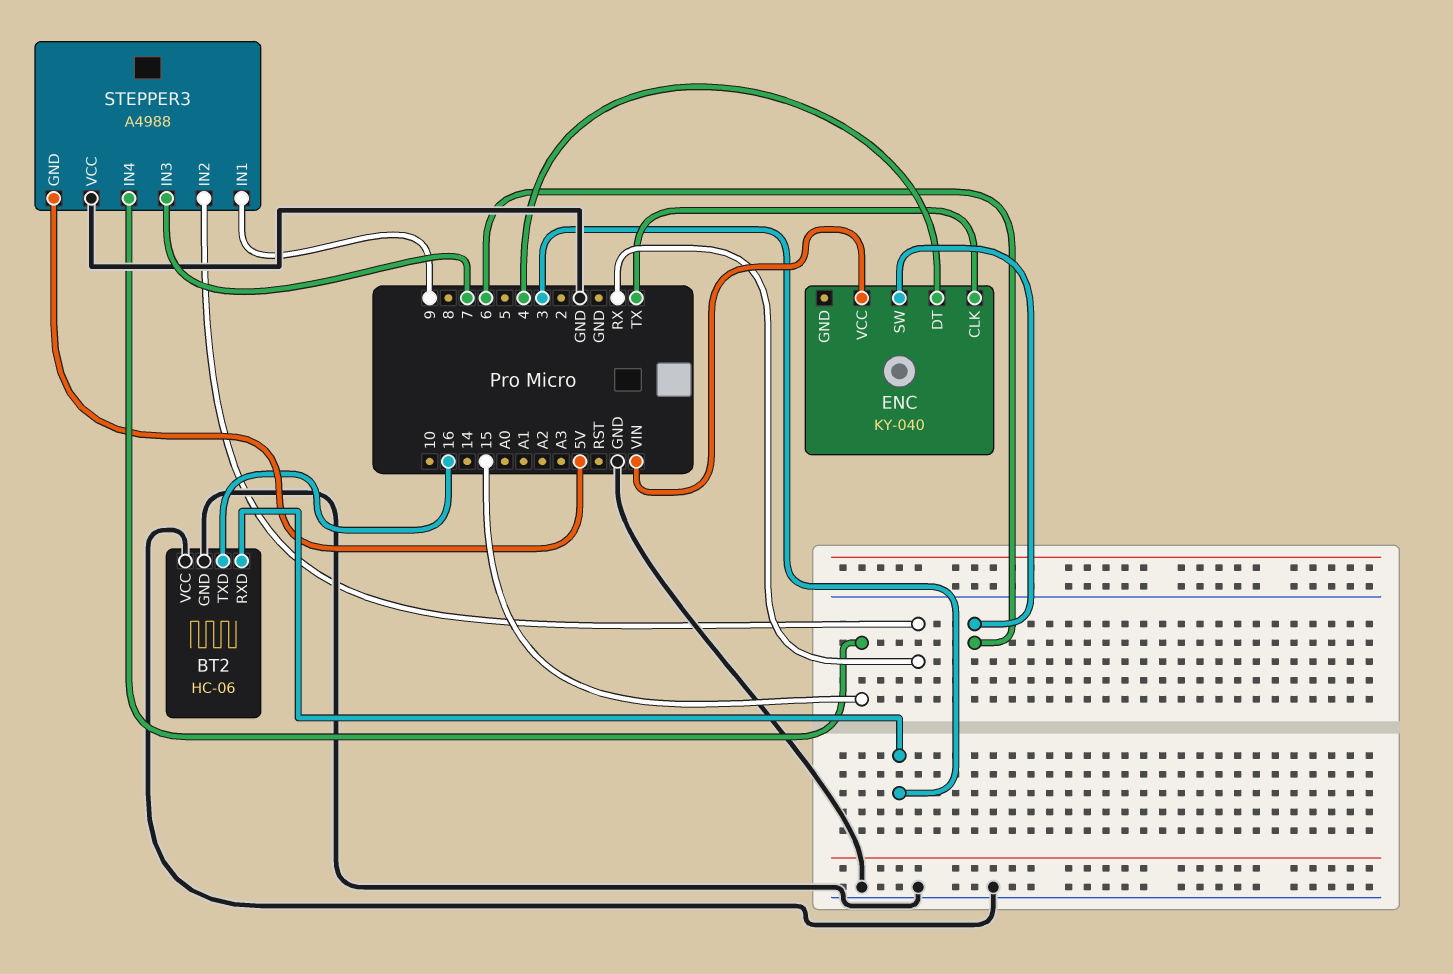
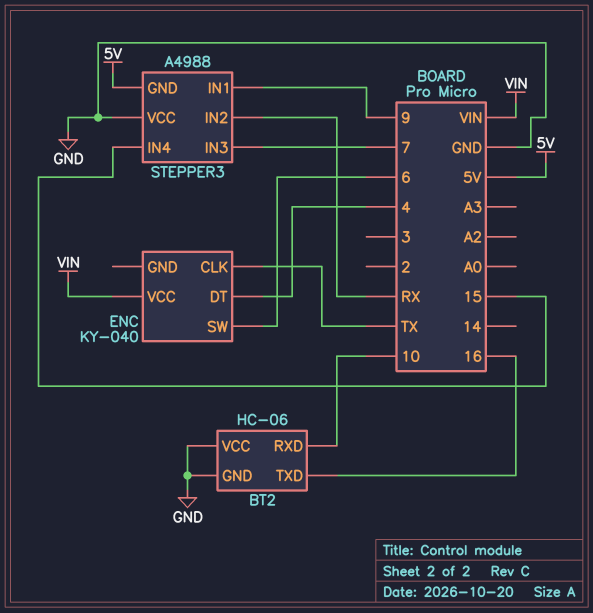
BT2 pin RXD: 3 -> 10

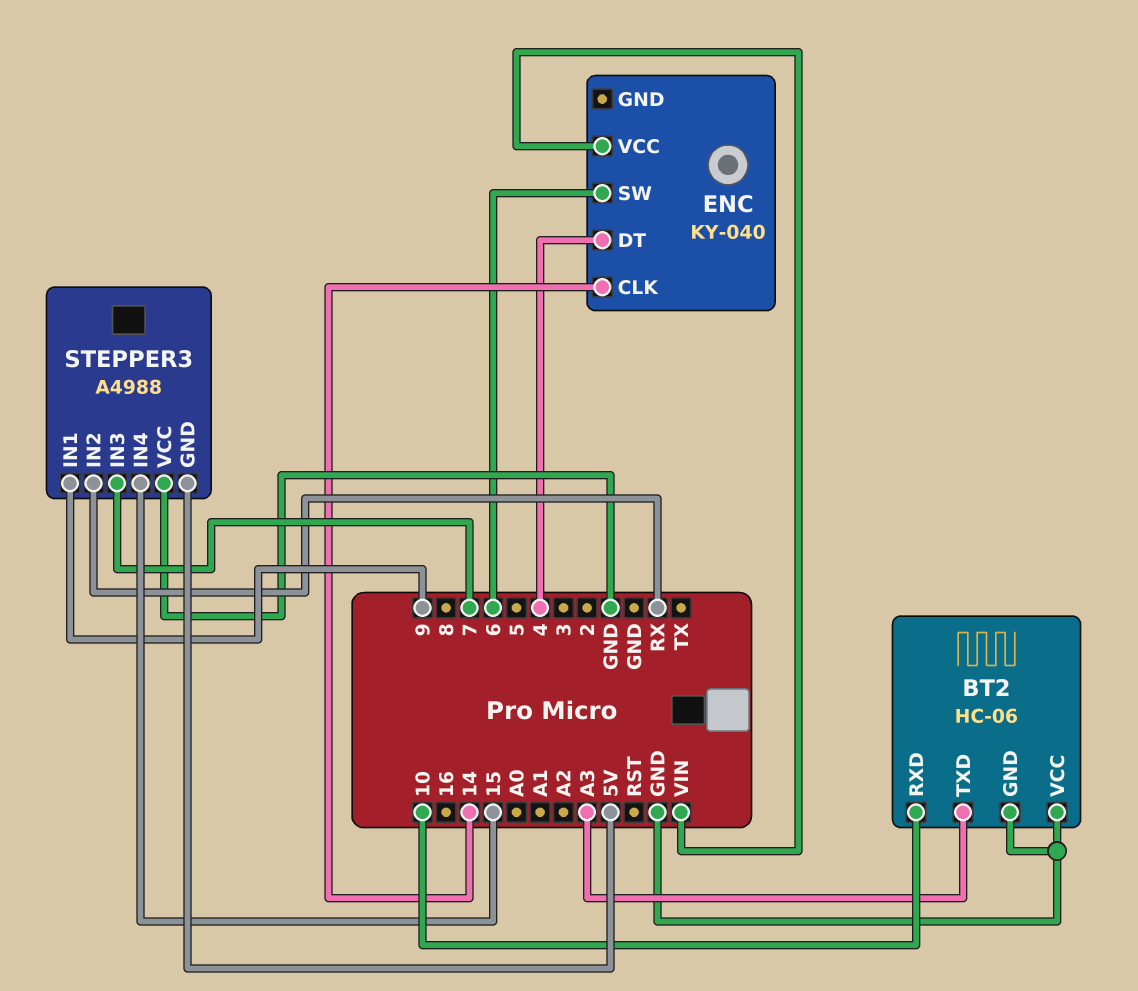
BT2 pin TXD: 16 -> A3
ENC pin CLK: TX -> 14

